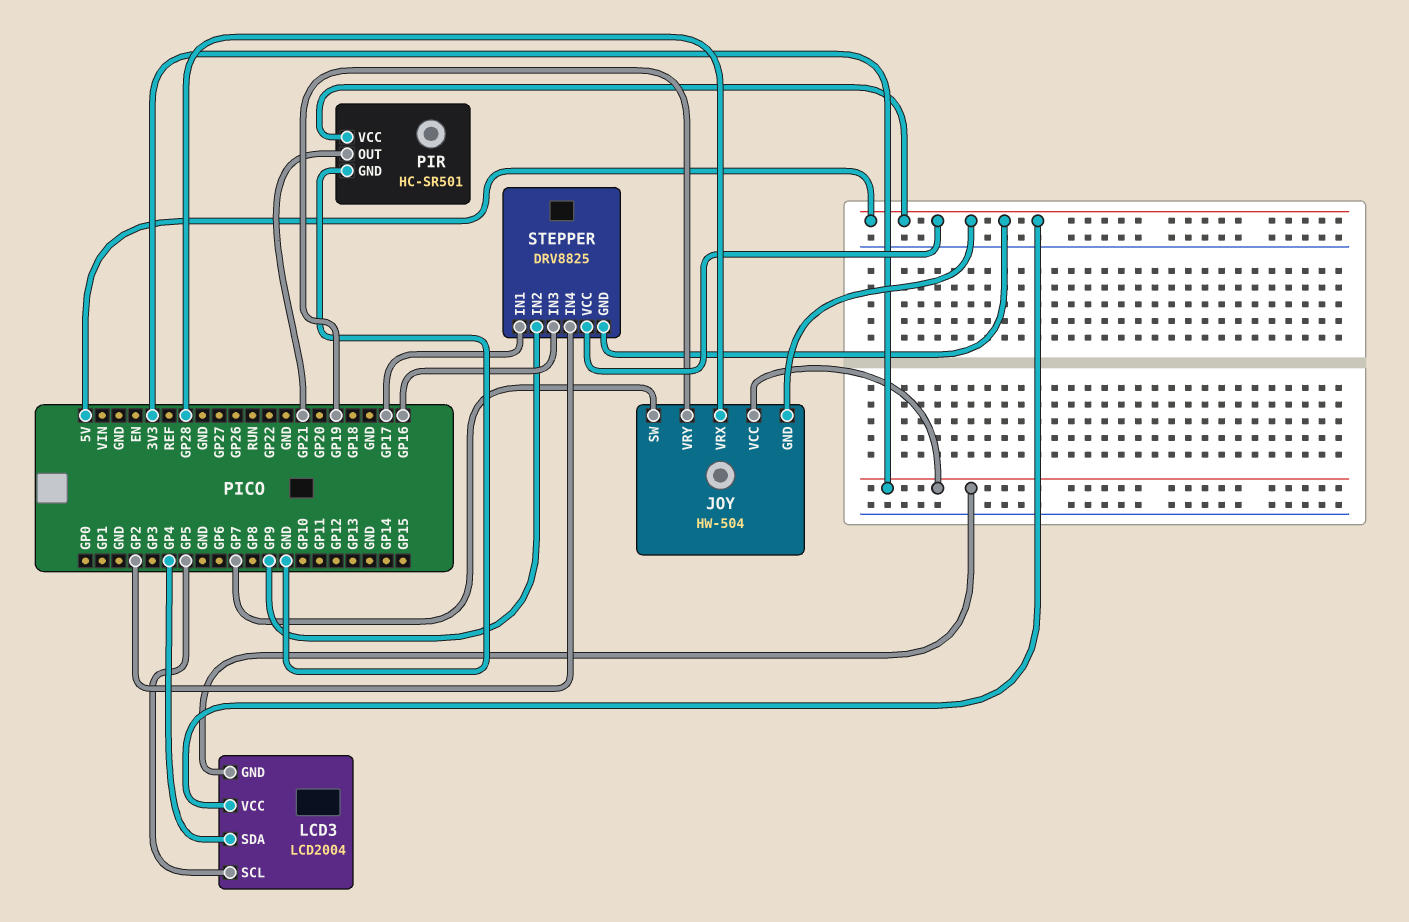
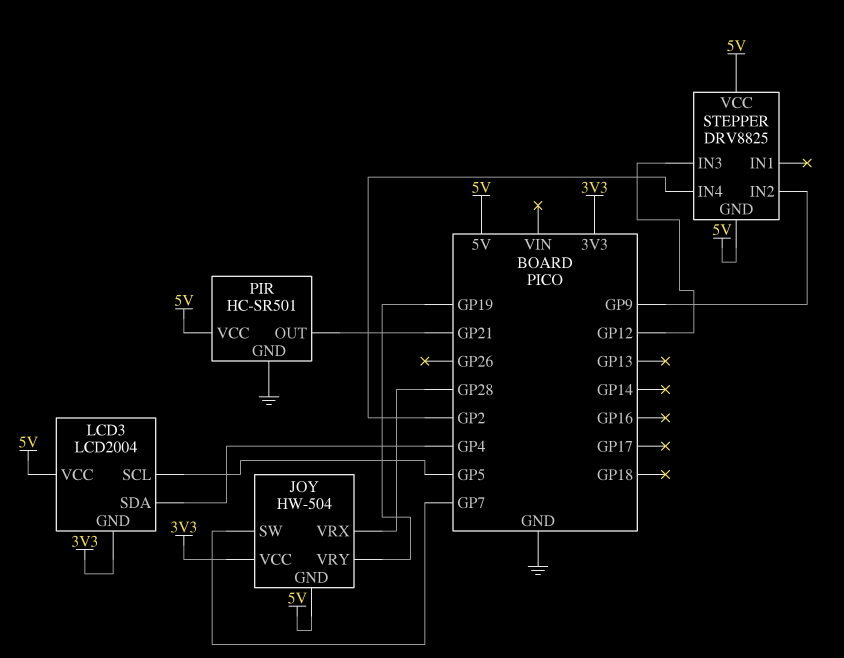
STEPPER pin IN1: GP17 -> none
STEPPER pin IN3: GP16 -> GP12

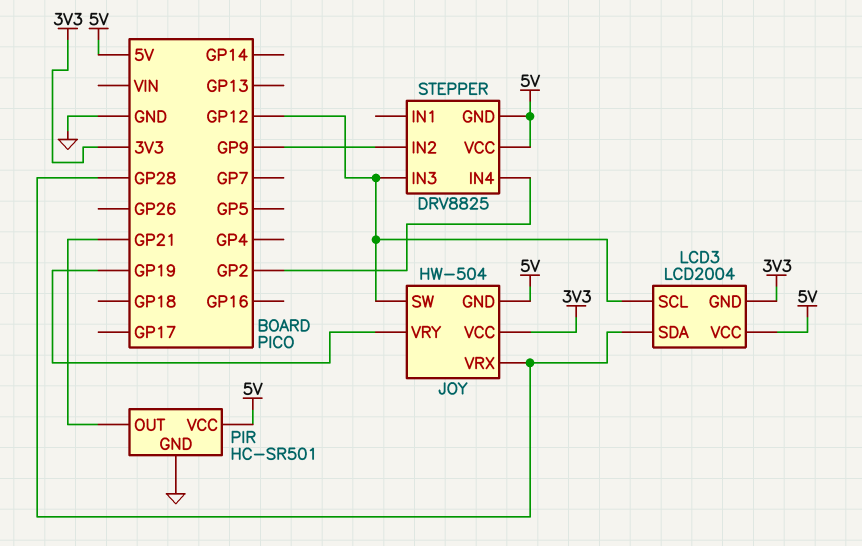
JOY pin SW: GP7 -> GP12
LCD3 pin SCL: GP5 -> GP12
LCD3 pin SDA: GP4 -> GP28

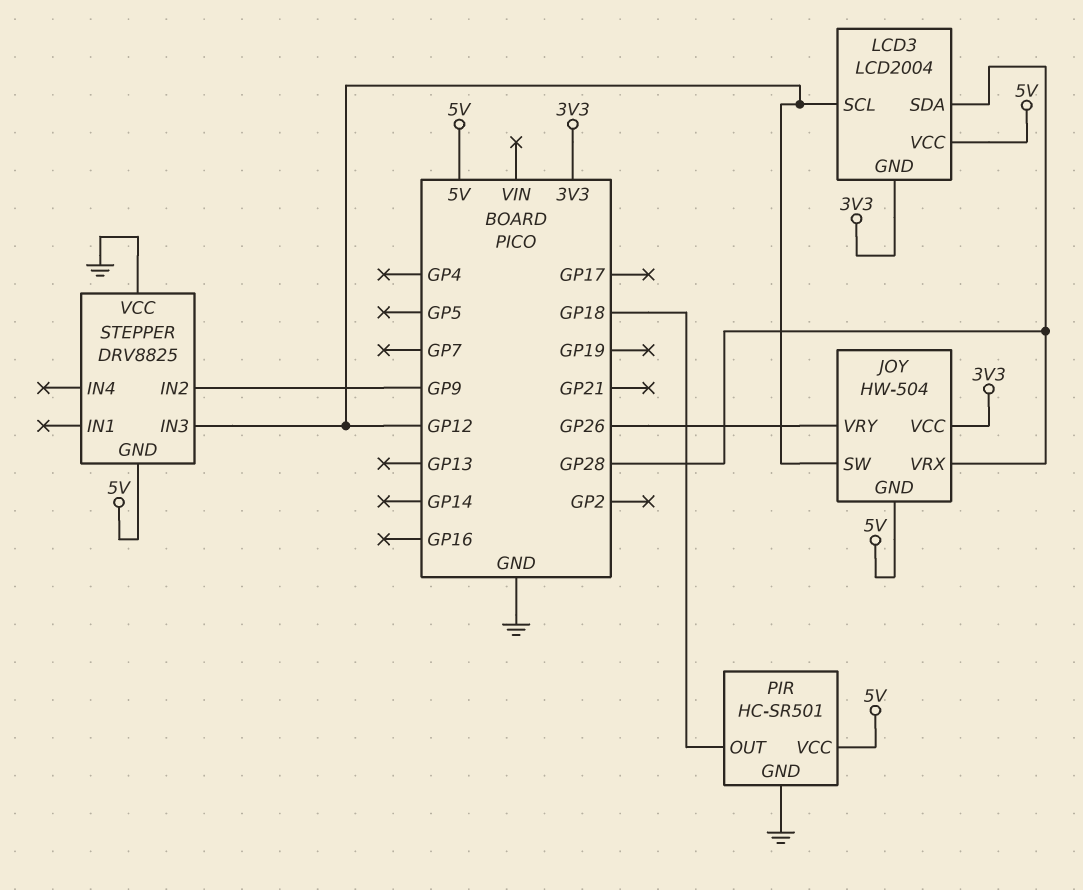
JOY pin VRY: GP19 -> GP26
PIR pin OUT: GP21 -> GP18
STEPPER pin IN4: GP2 -> none
STEPPER pin VCC: 5V -> GND

